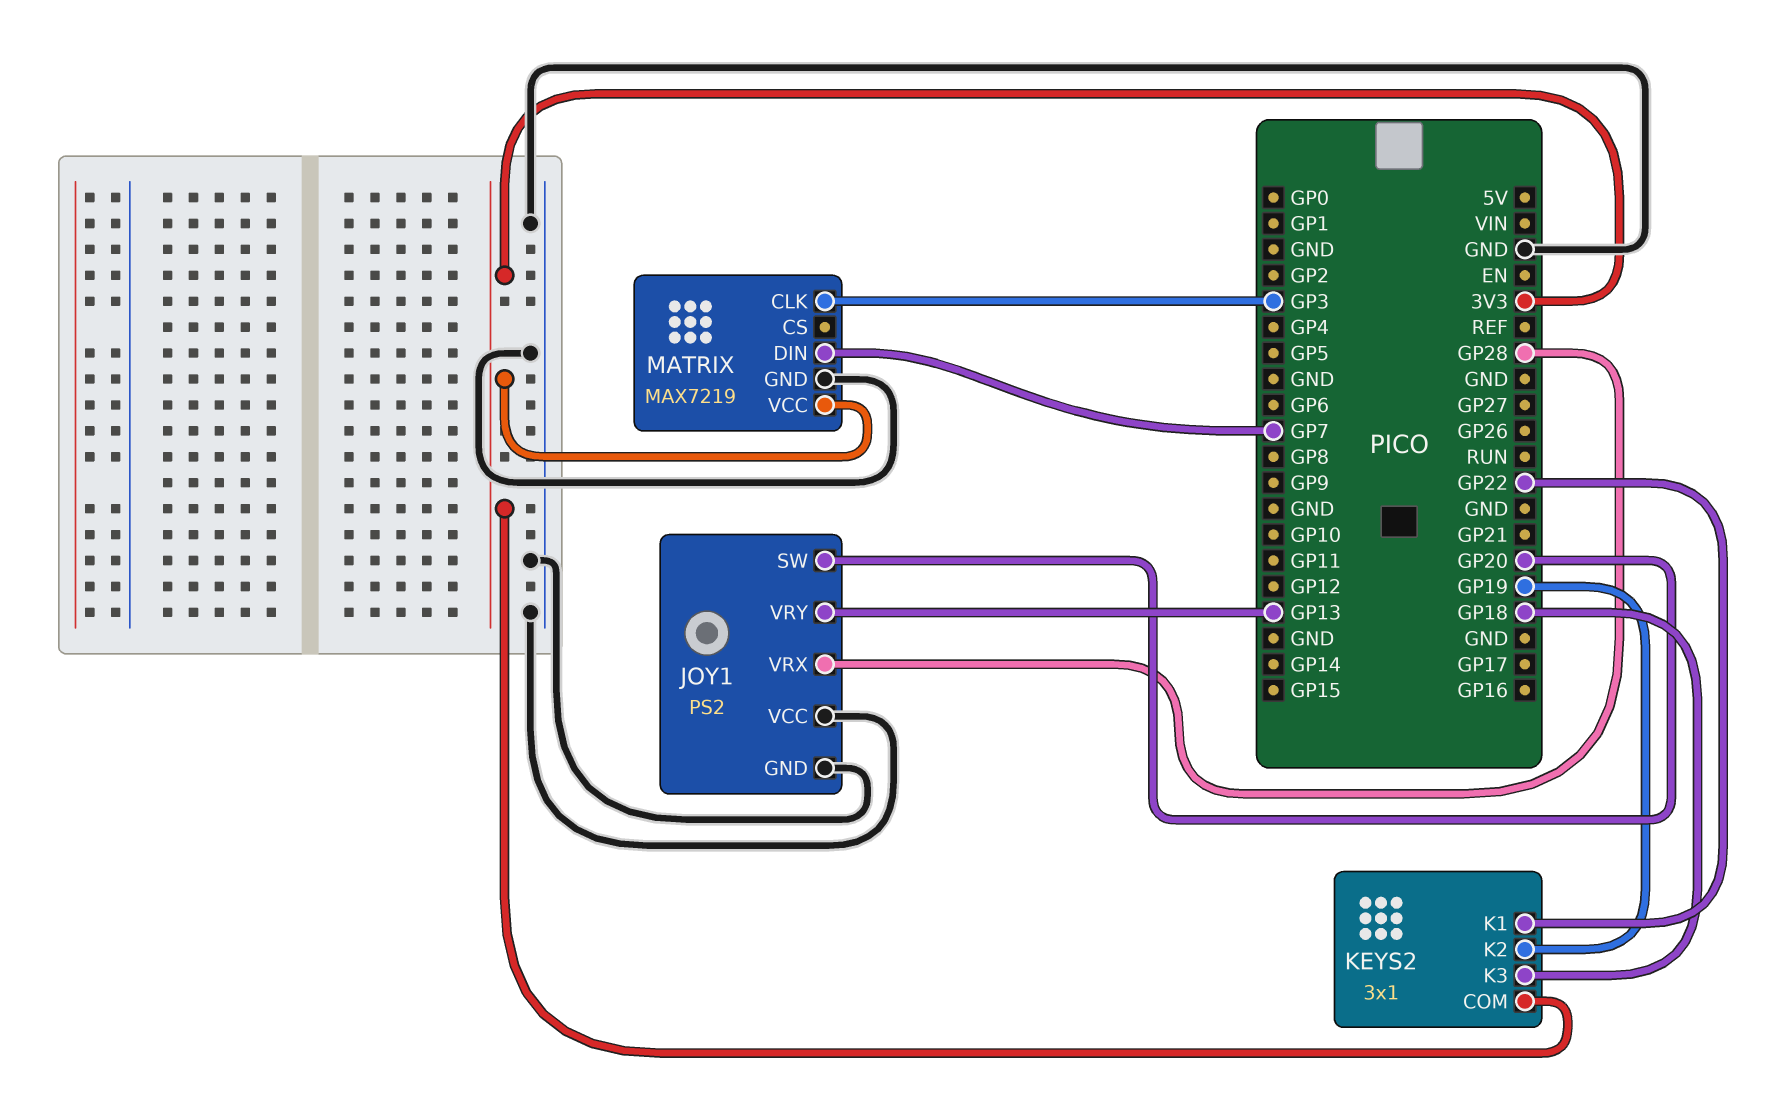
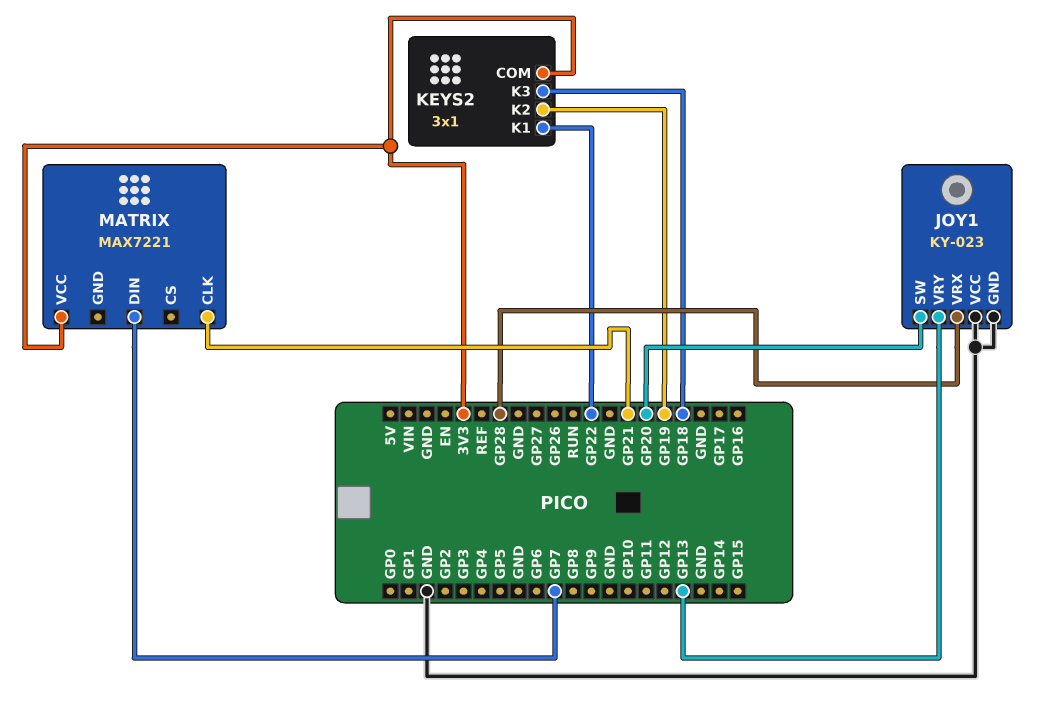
JOY1: PS2 -> KY-023
MATRIX: MAX7219 -> MAX7221
MATRIX pin CLK: GP3 -> GP21
MATRIX pin GND: GND -> none

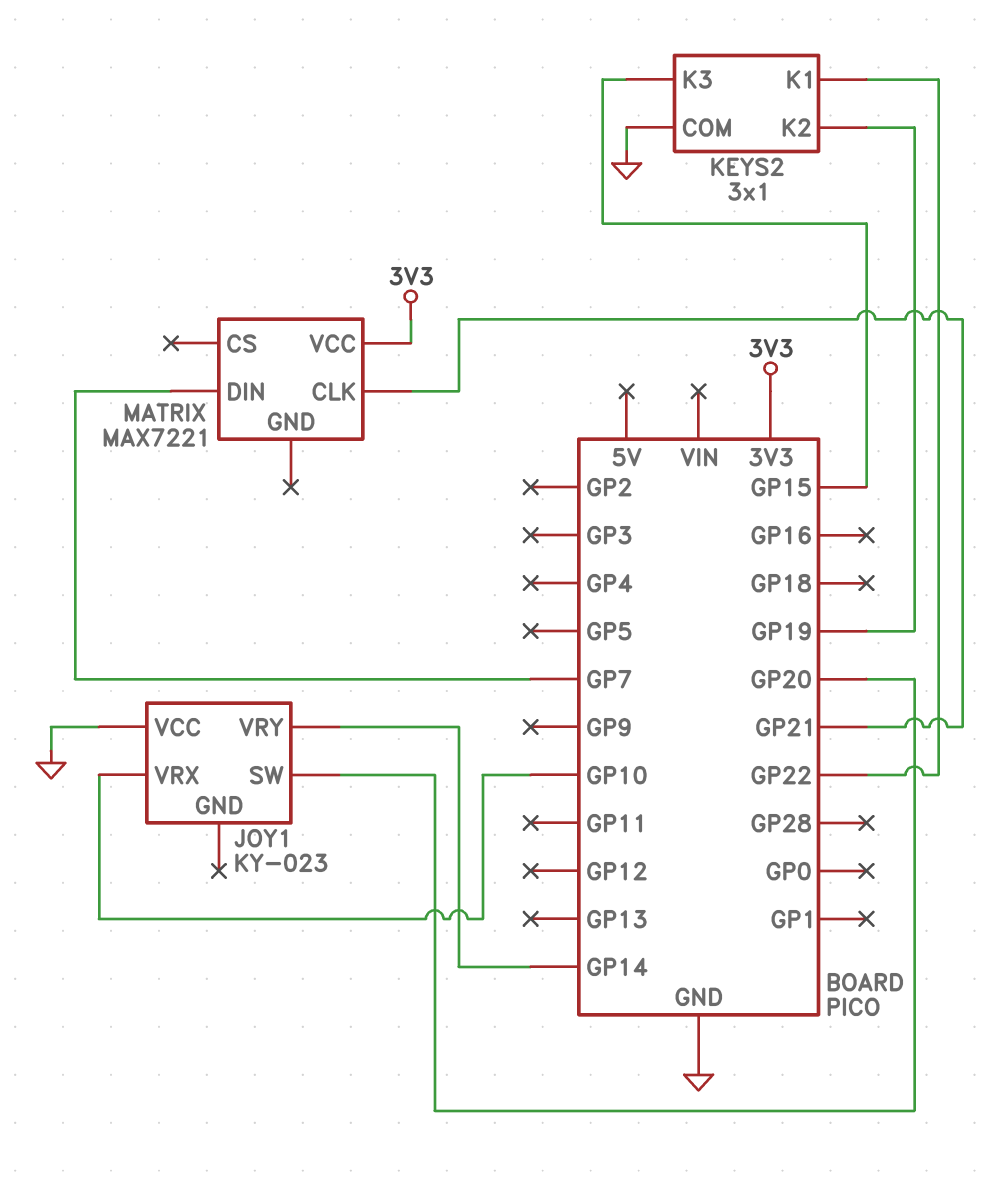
JOY1 pin GND: GND -> none
JOY1 pin VRX: GP28 -> GP10
JOY1 pin VRY: GP13 -> GP14
KEYS2 pin COM: 3V3 -> GND
KEYS2 pin K3: GP18 -> GP15

